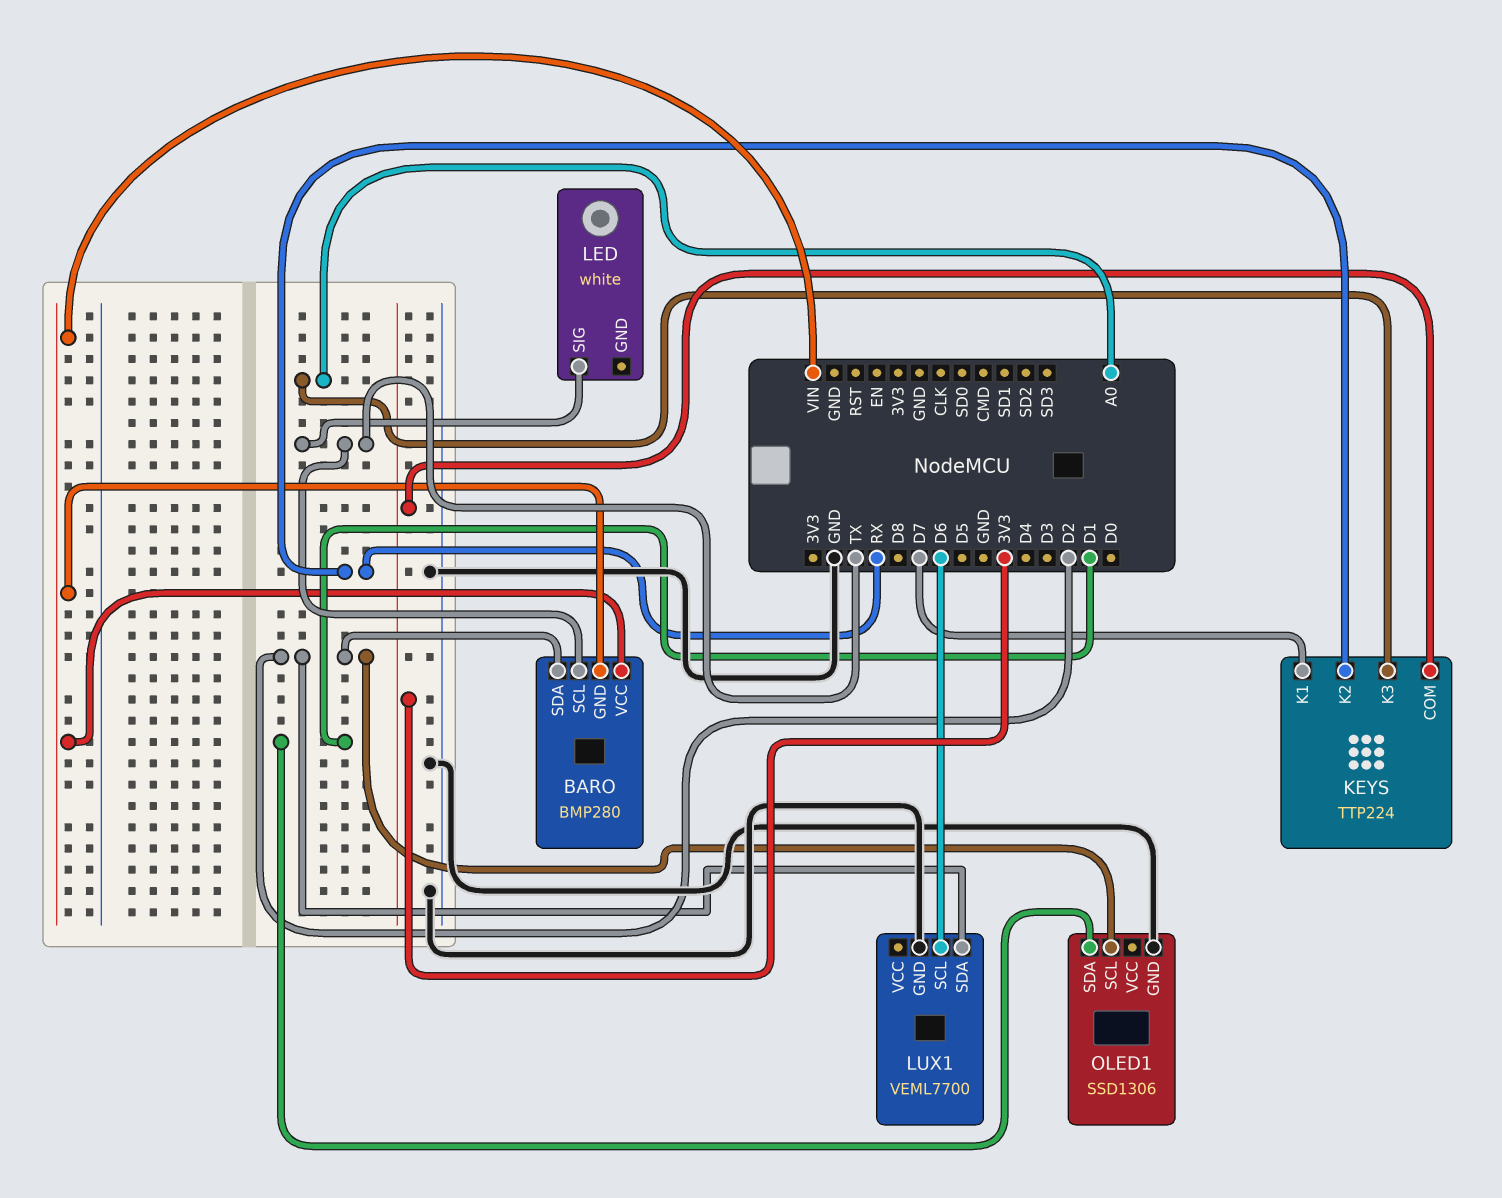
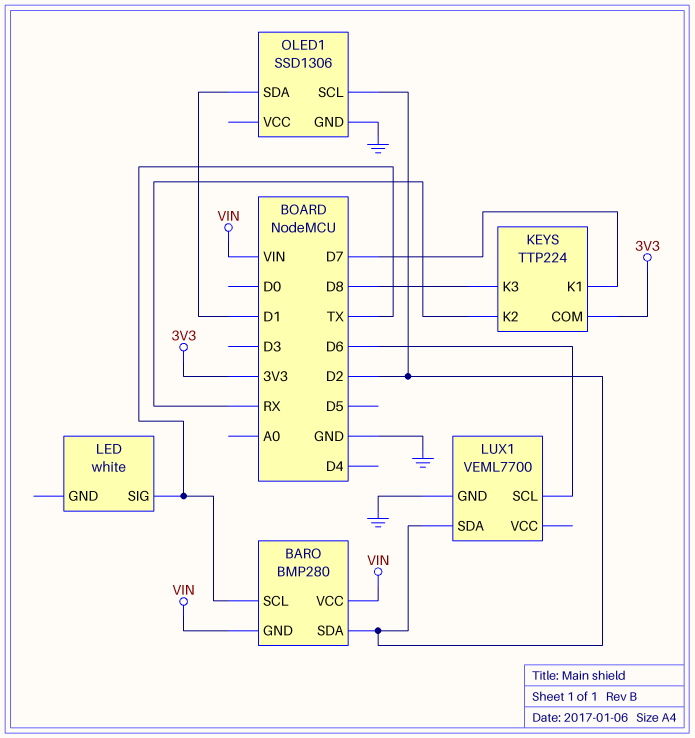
KEYS pin K3: A0 -> D8

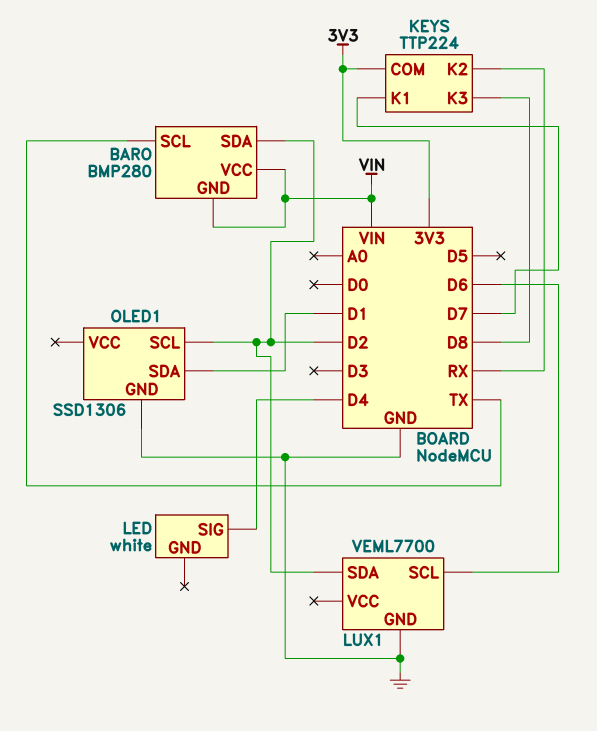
LED pin SIG: TX -> D4

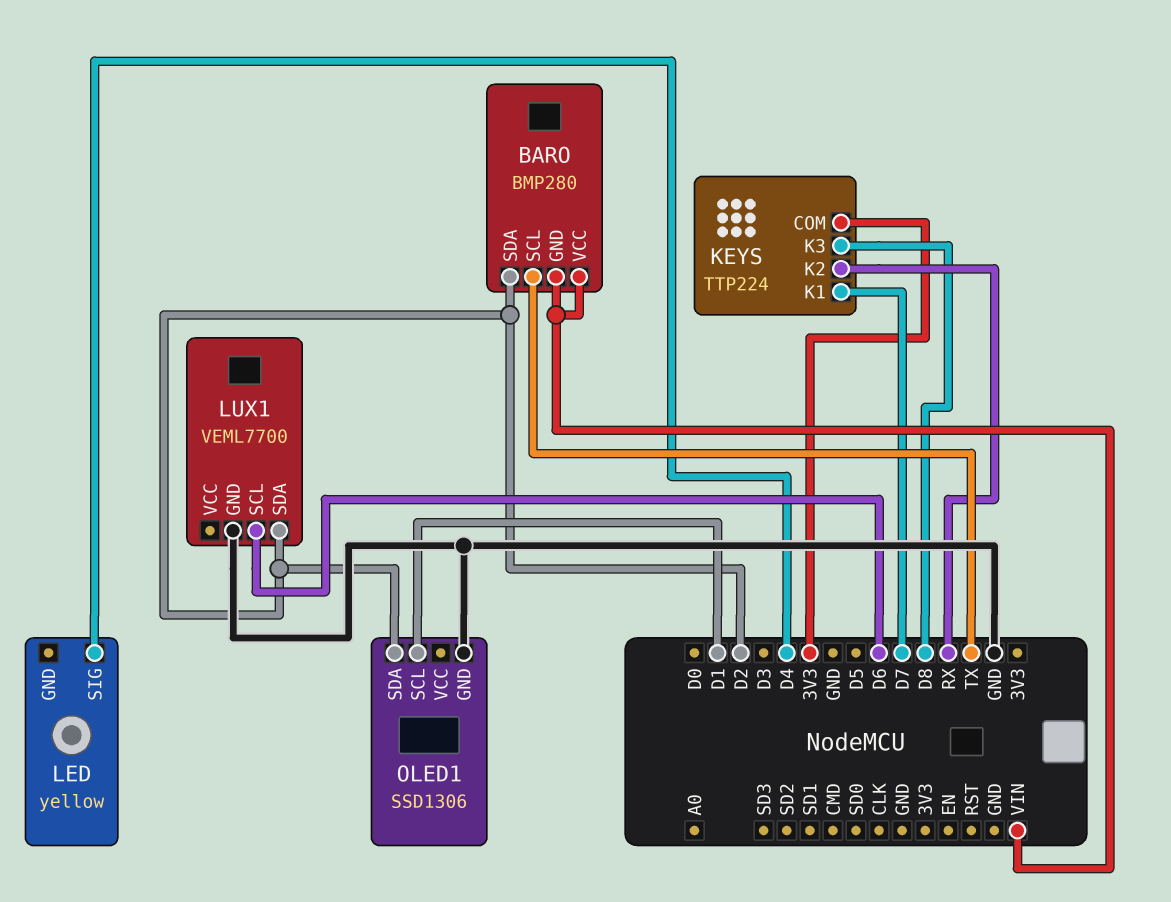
LED: white -> yellow
OLED1 pin SCL: D2 -> D1
OLED1 pin SDA: D1 -> D2

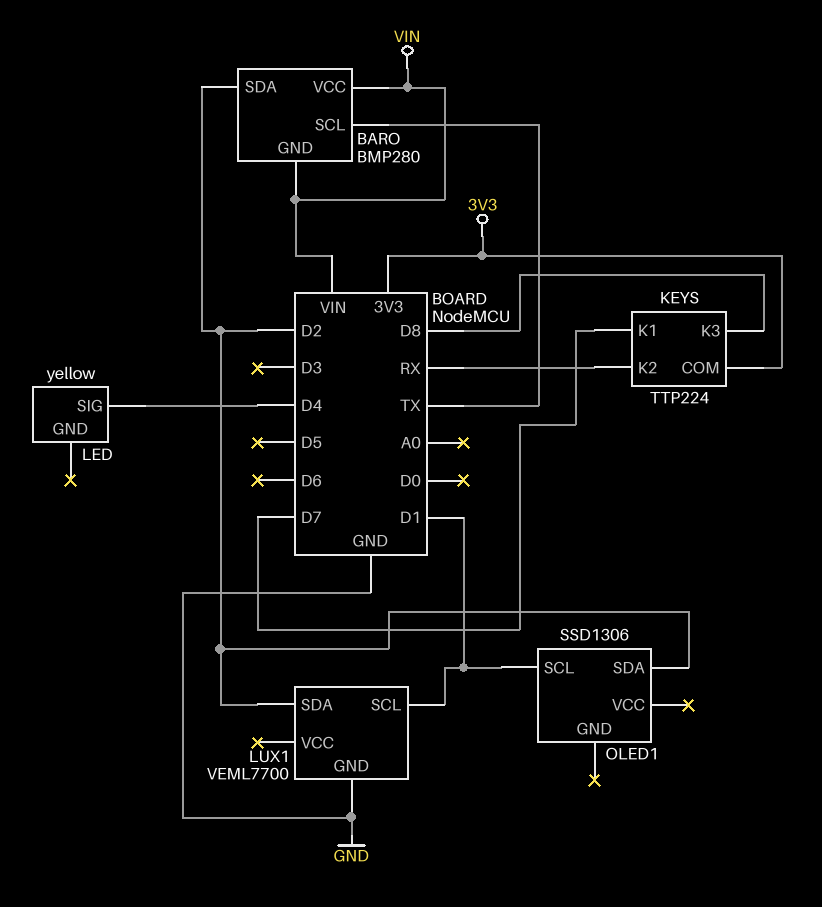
LUX1 pin SCL: D6 -> D1
OLED1 pin GND: GND -> none

